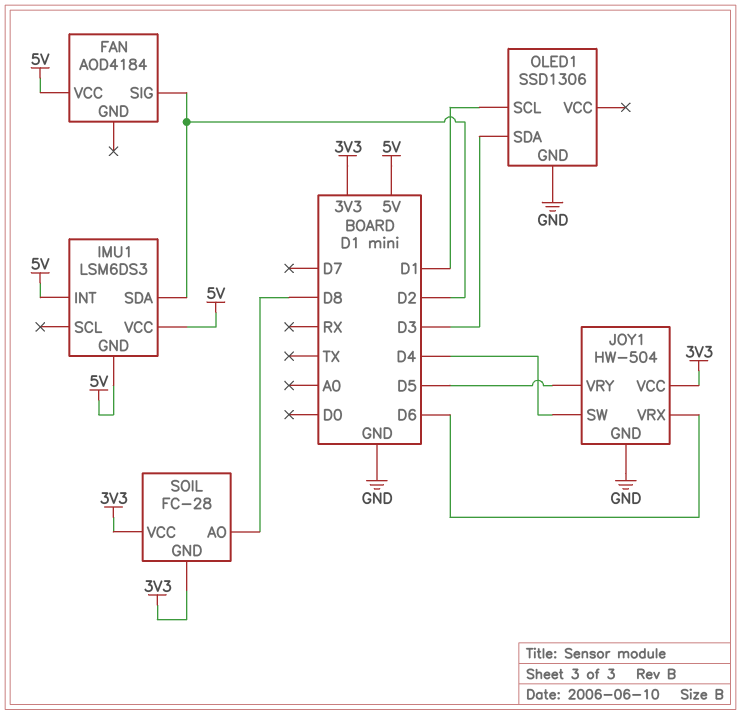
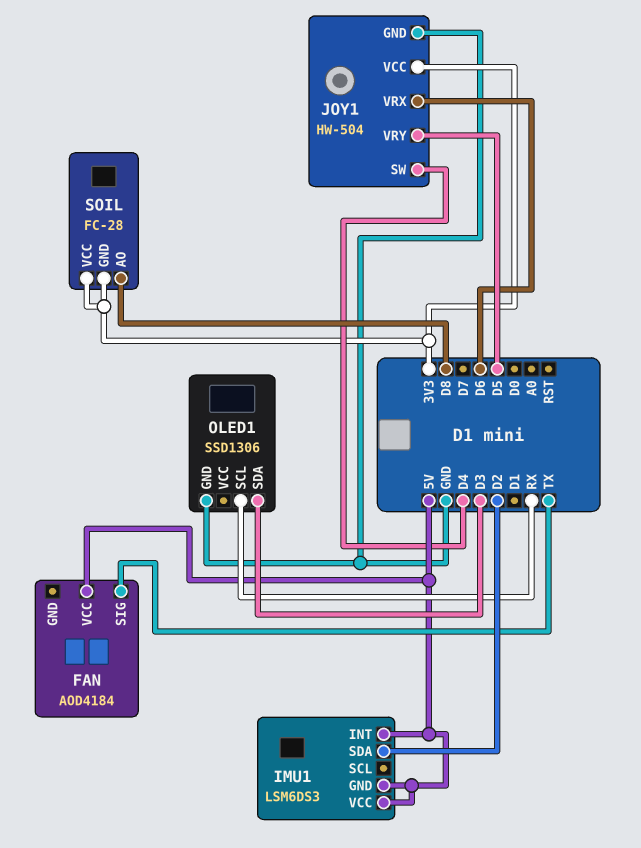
FAN pin SIG: D2 -> TX
OLED1 pin SCL: D1 -> RX

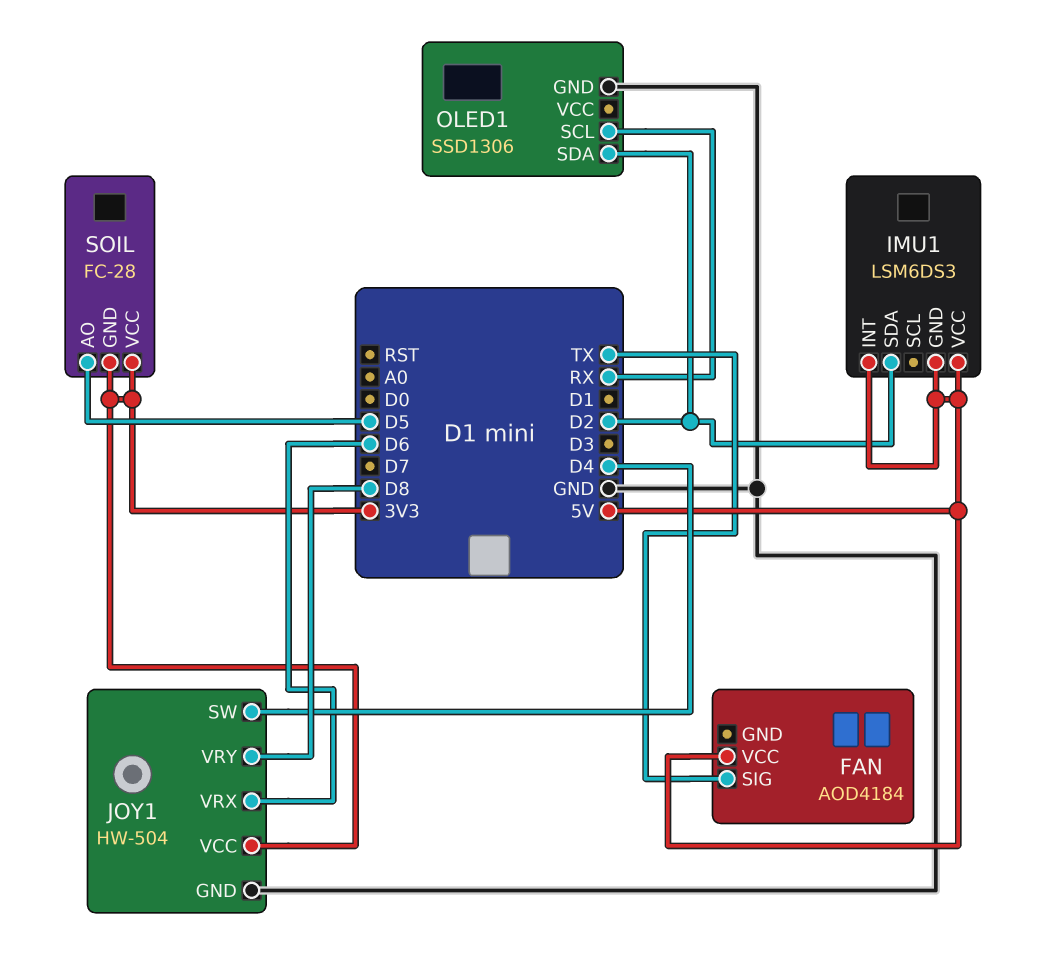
JOY1 pin VRY: D5 -> D8
OLED1 pin SDA: D3 -> D2
SOIL pin AO: D8 -> D5

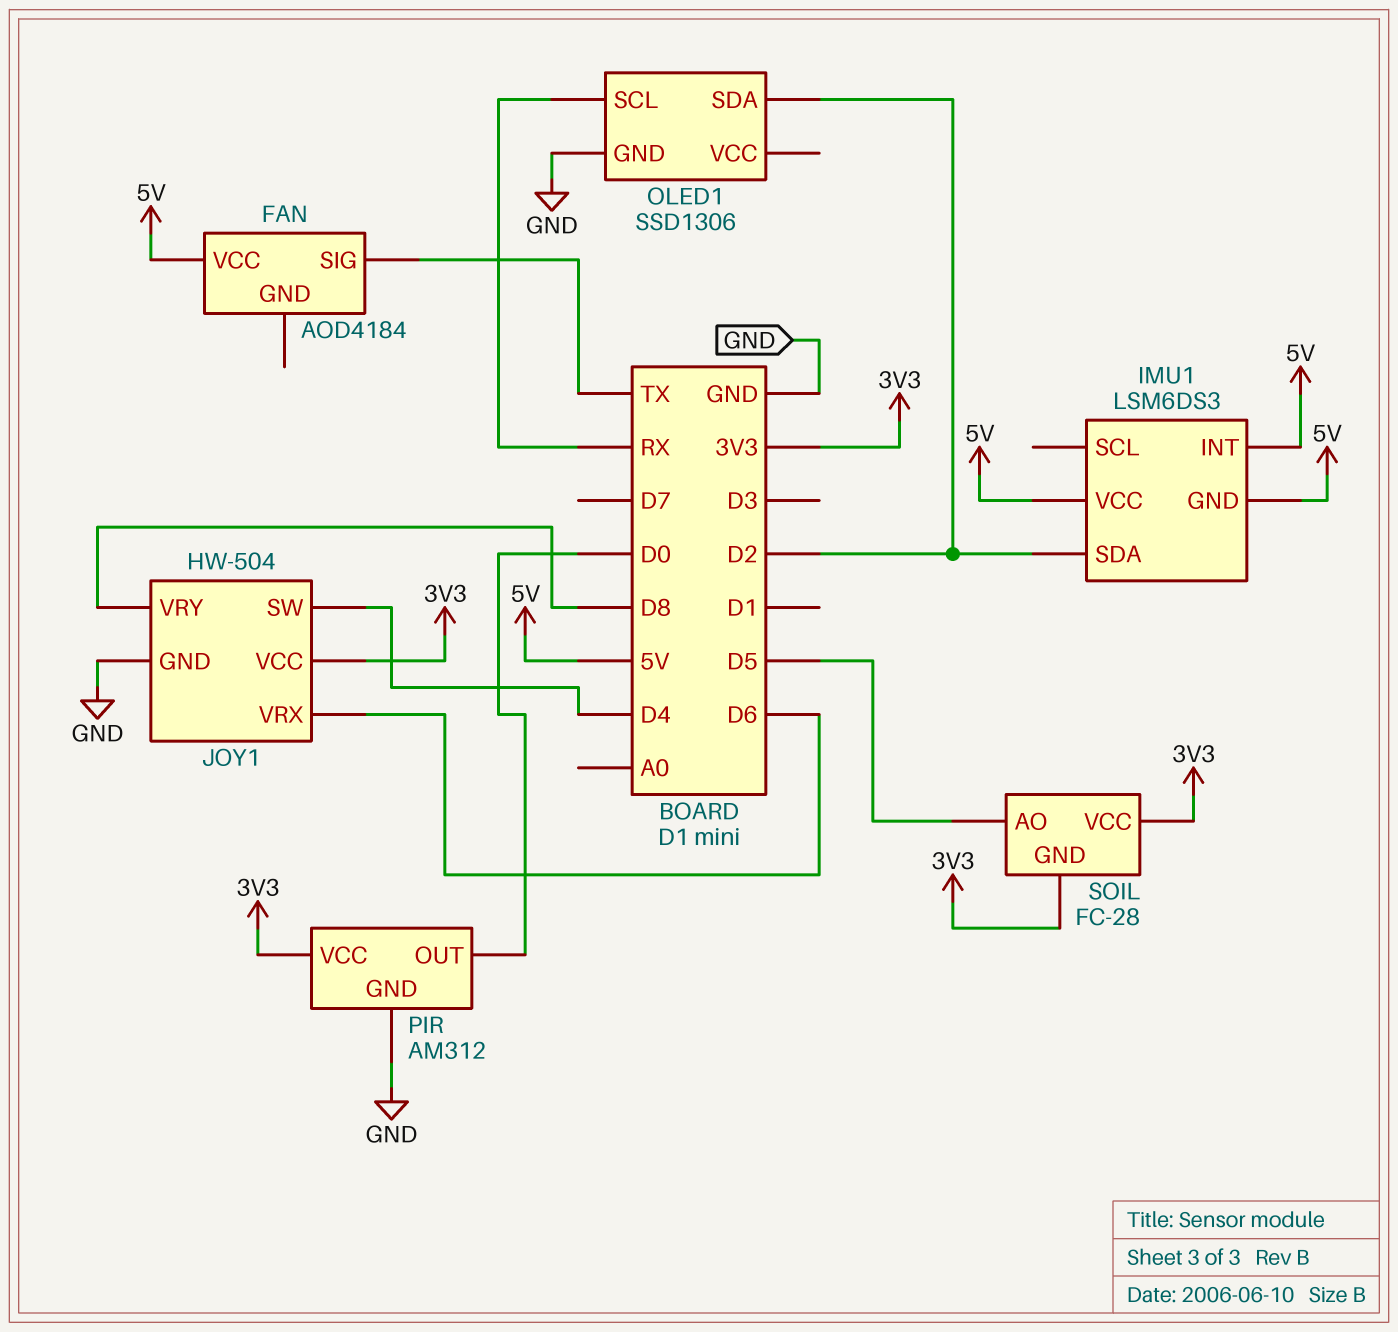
PIR: none -> AM312
PIR pin GND: none -> GND
PIR pin OUT: none -> D0
PIR pin VCC: none -> 3V3

